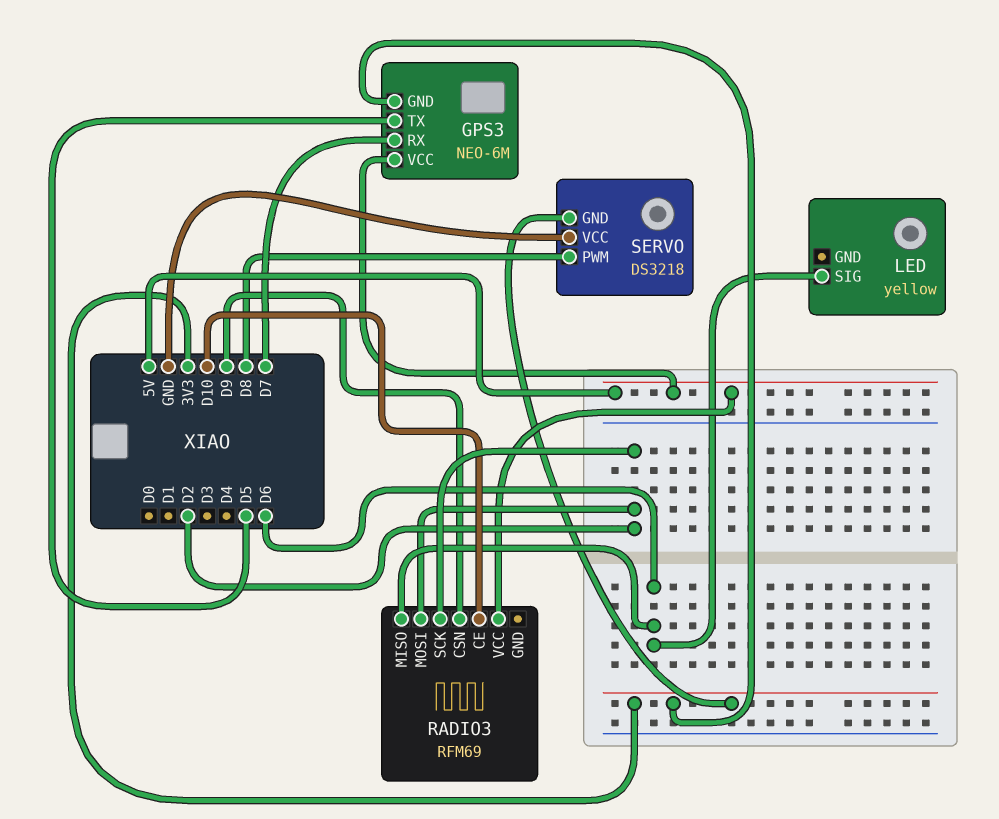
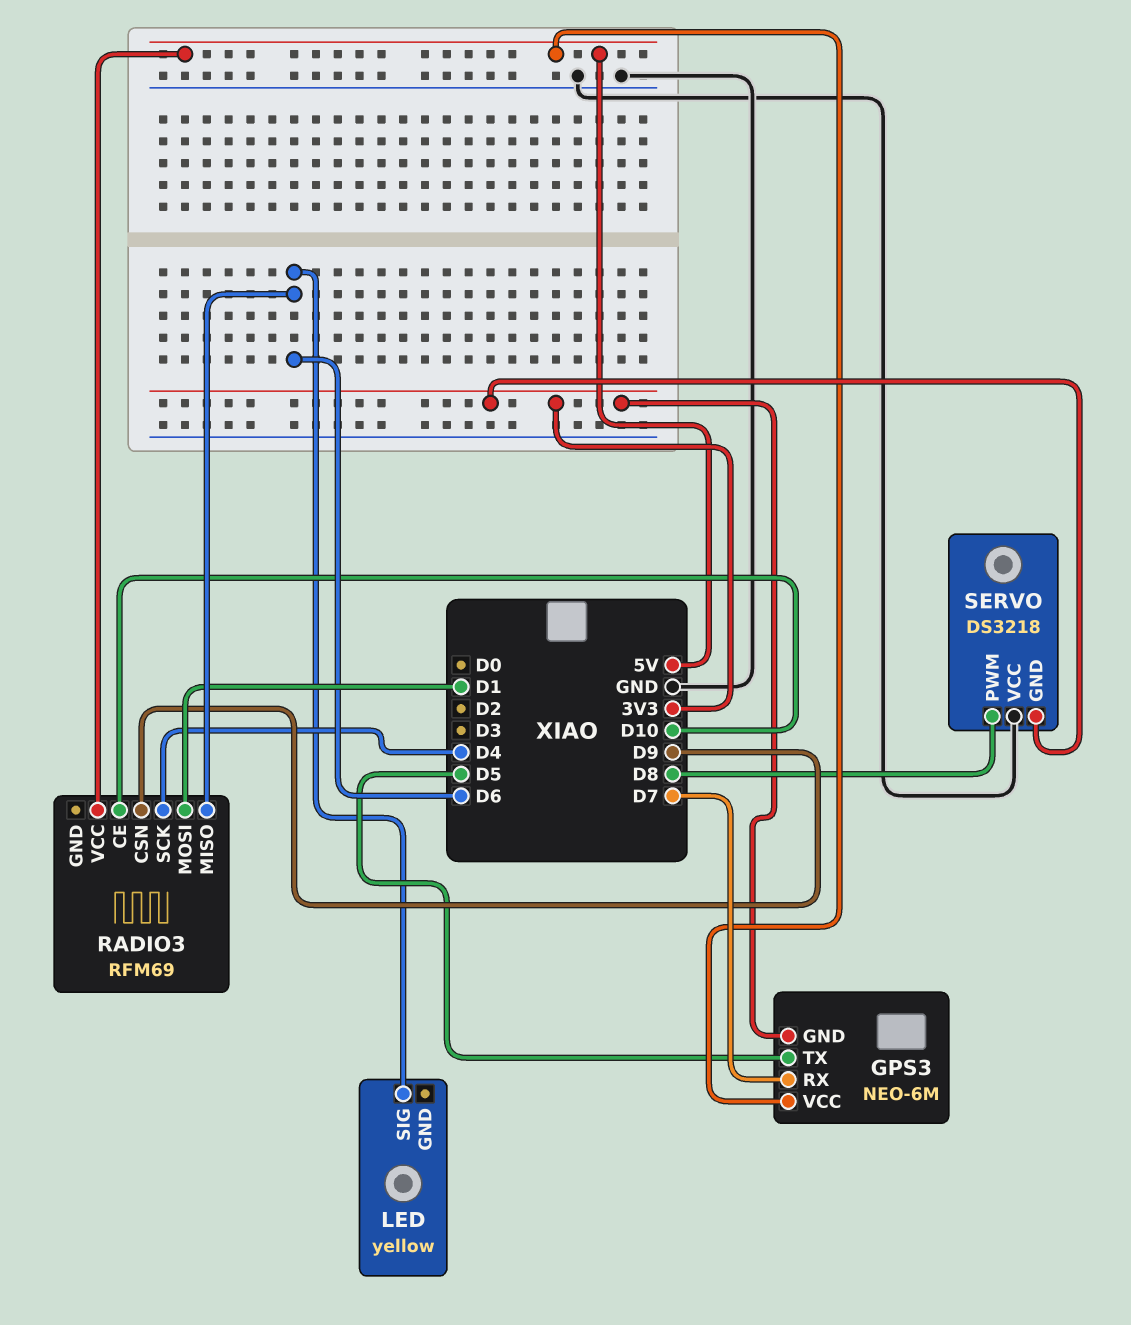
RADIO3 pin MOSI: D2 -> D1
RADIO3 pin SCK: D2 -> D4

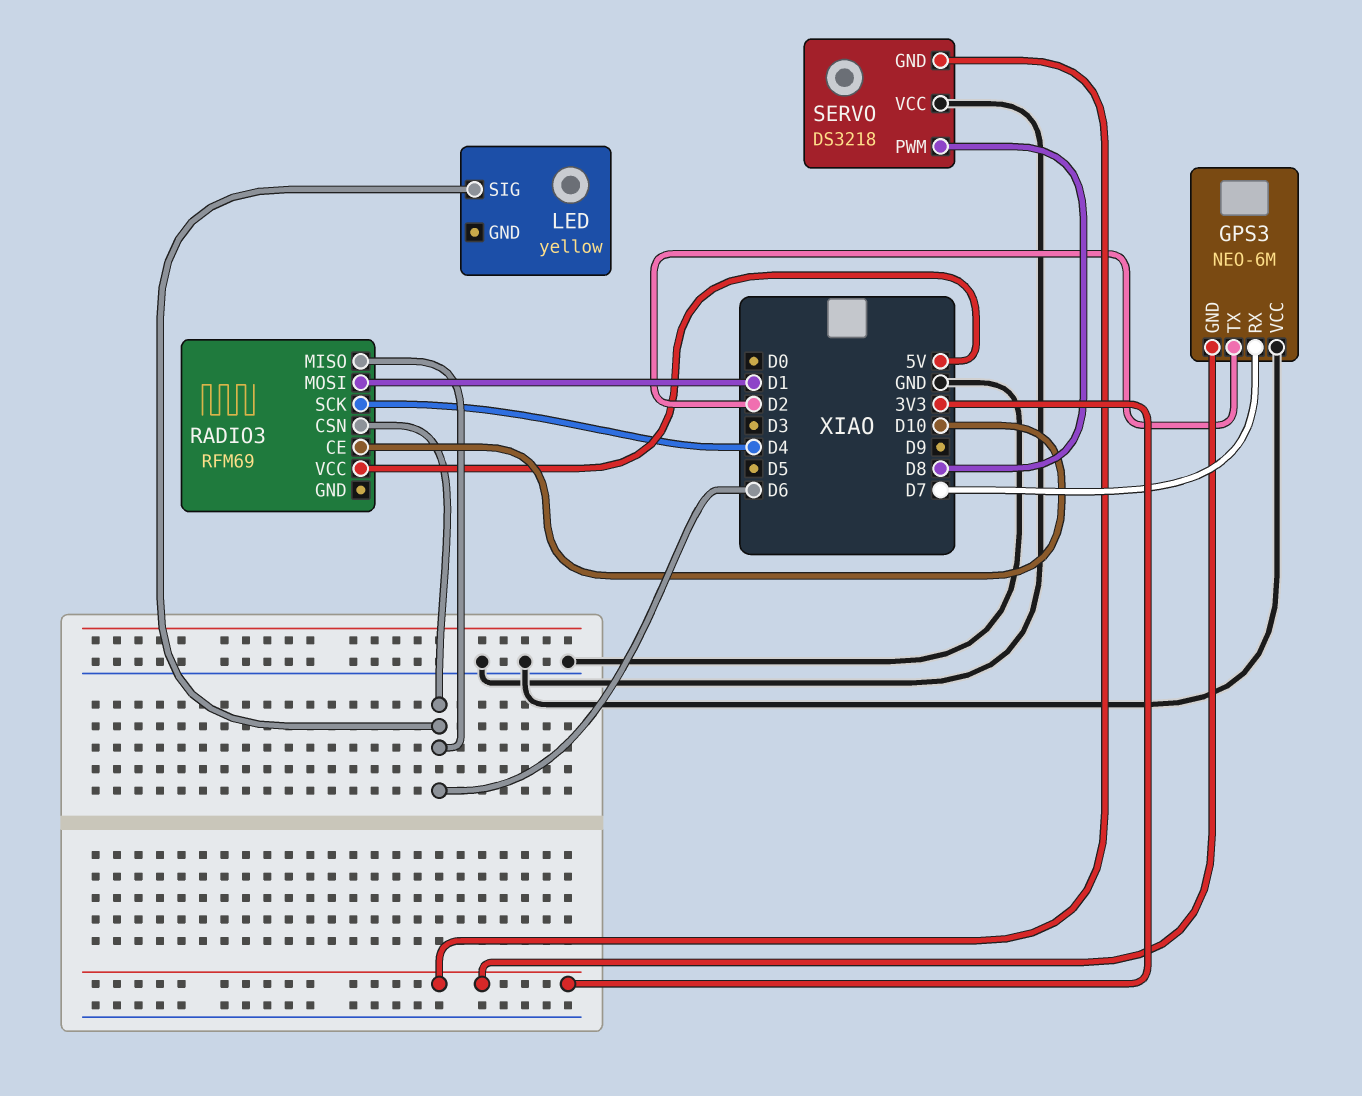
GPS3 pin TX: D5 -> D2
GPS3 pin VCC: 5V -> GND
RADIO3 pin CSN: D9 -> D6

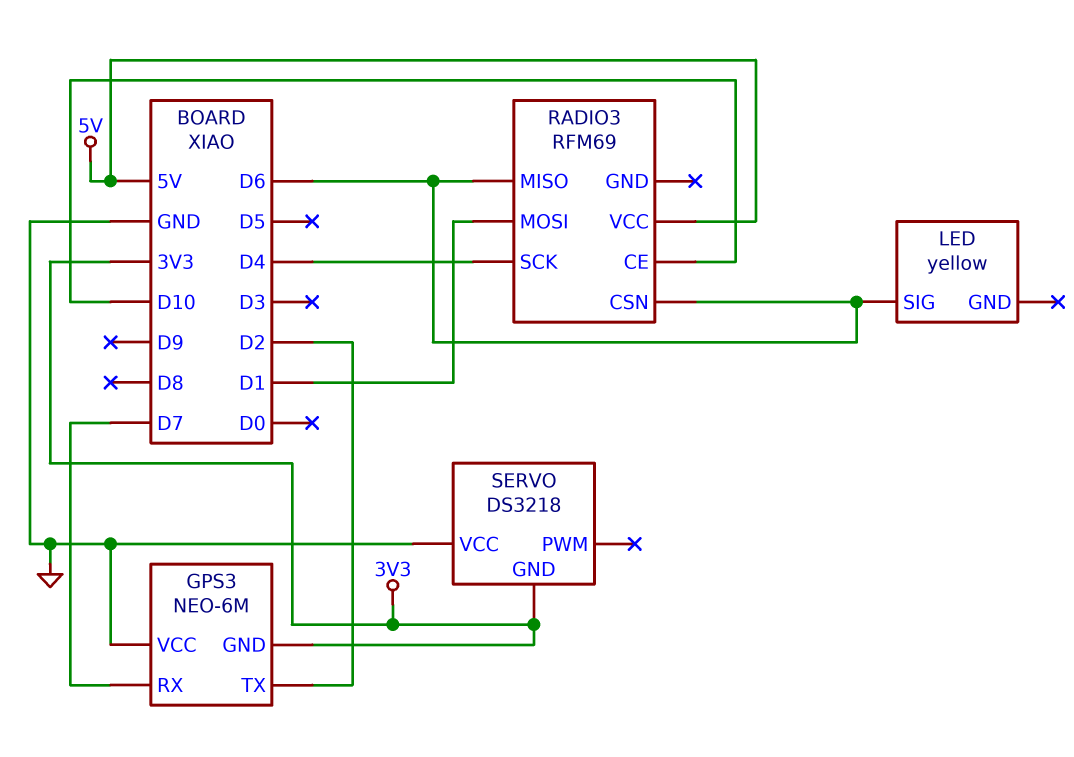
SERVO pin PWM: D8 -> none

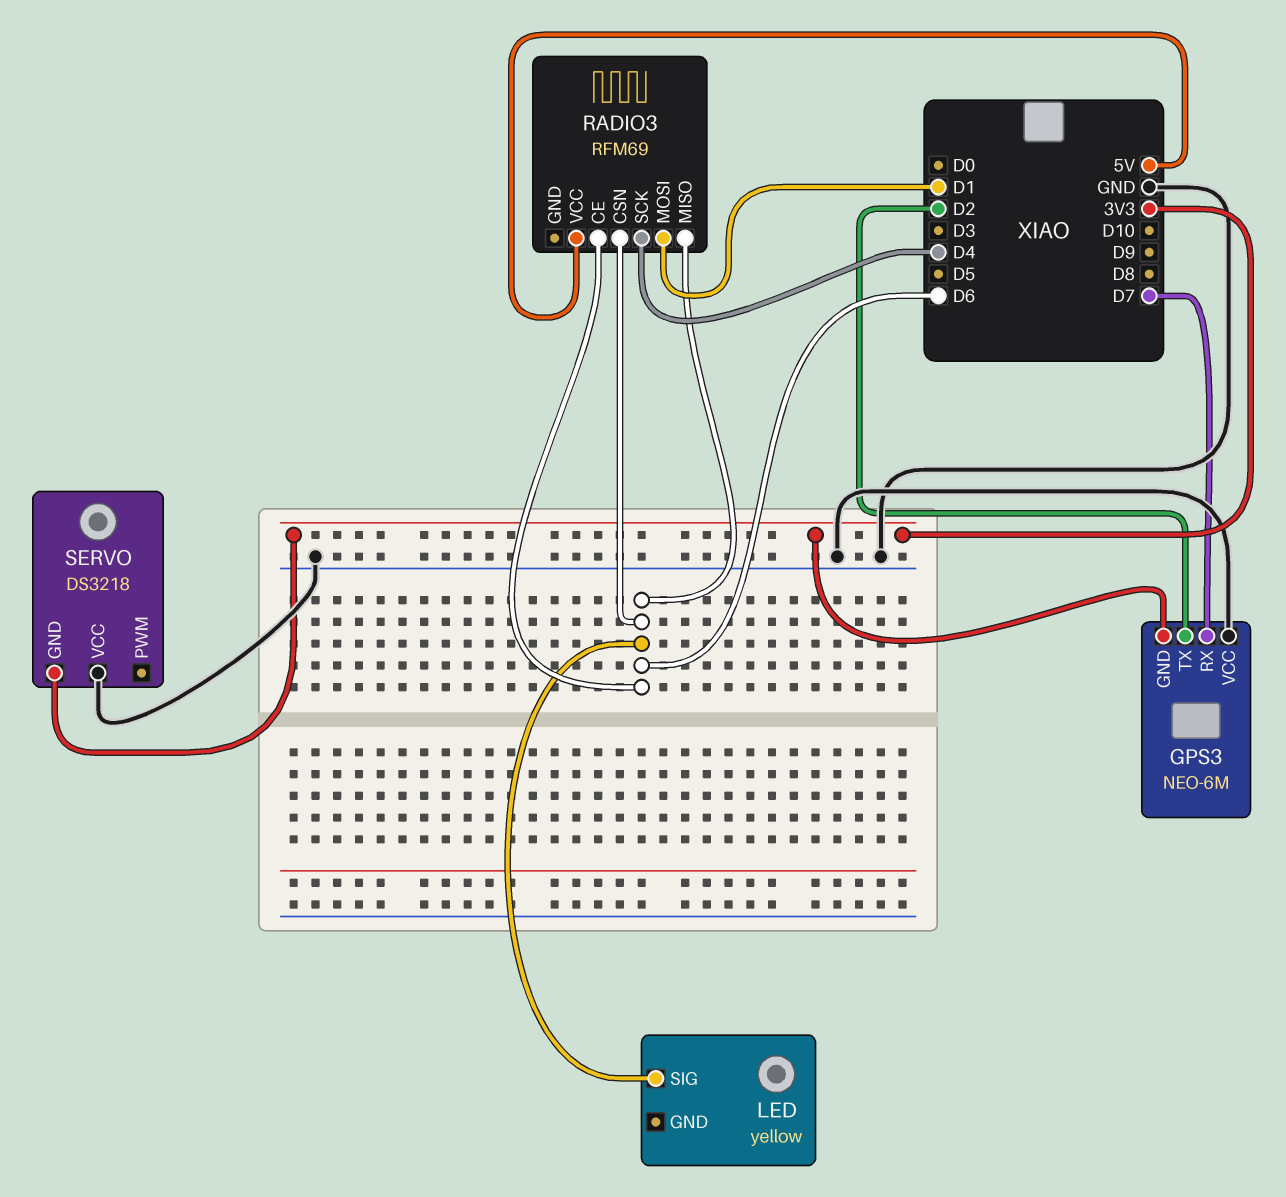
RADIO3 pin CE: D10 -> D6

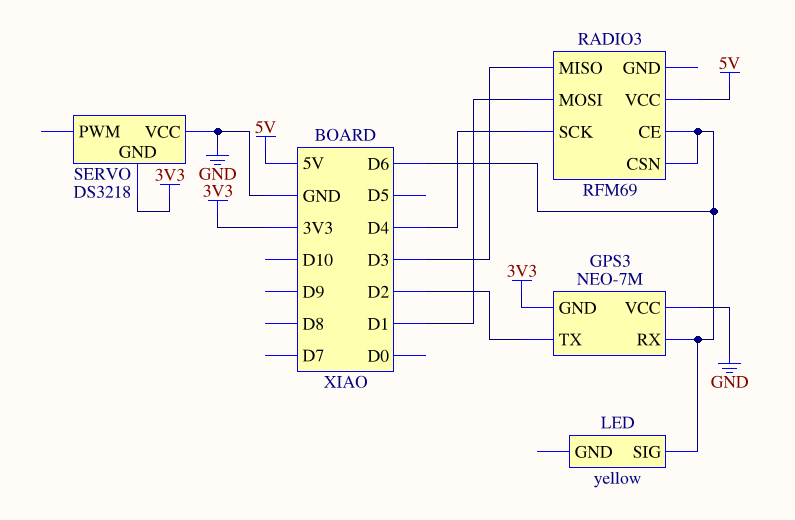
GPS3: NEO-6M -> NEO-7M
GPS3 pin RX: D7 -> D6
RADIO3 pin MISO: D6 -> D3

